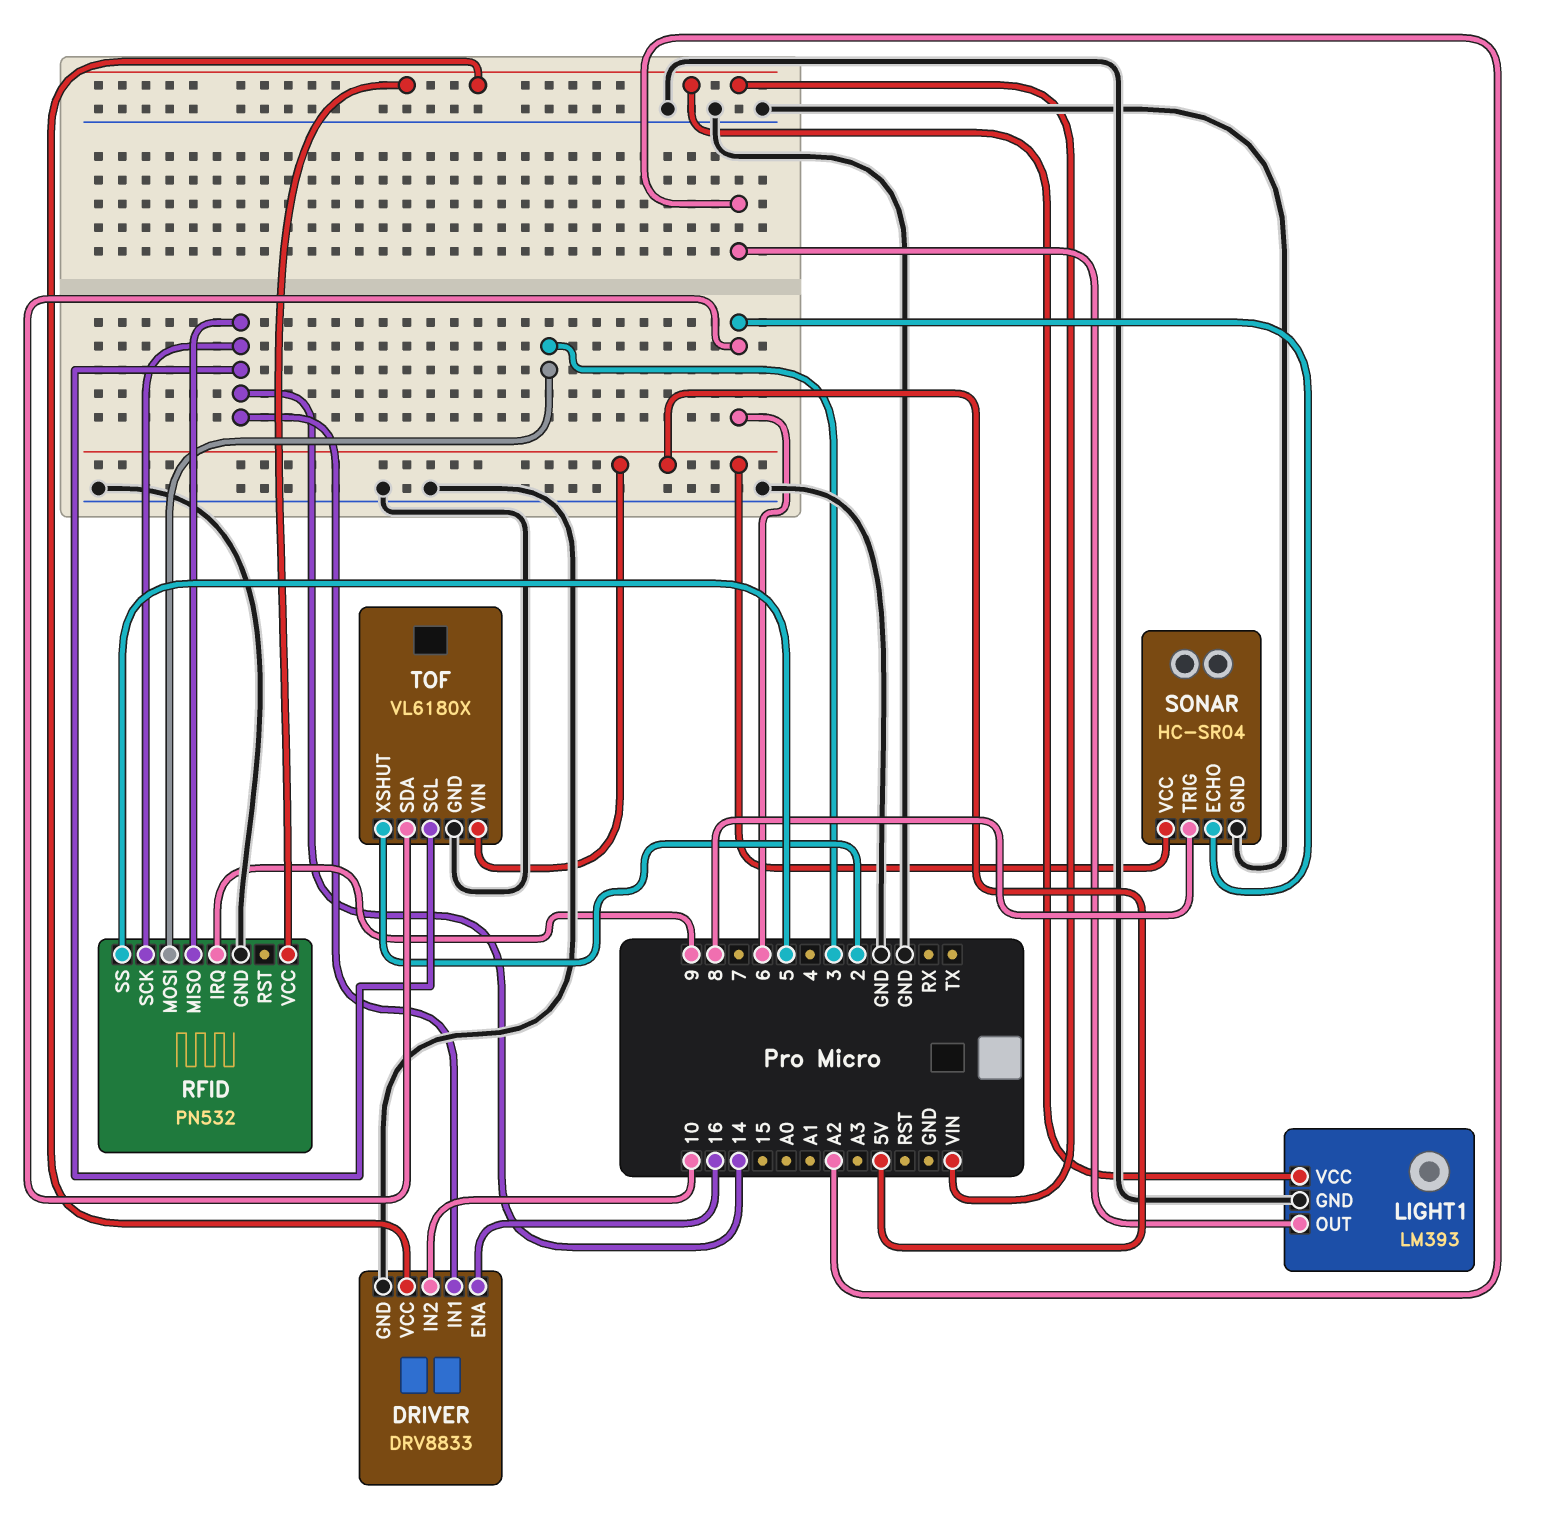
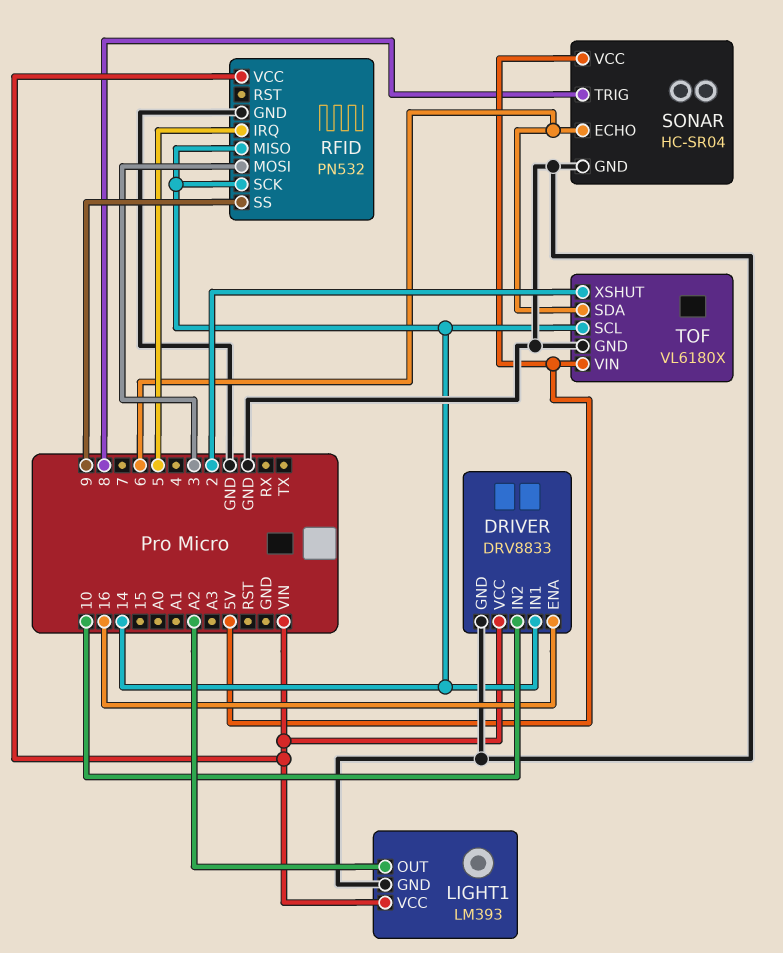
RFID pin IRQ: 9 -> 5
RFID pin SS: 5 -> 9

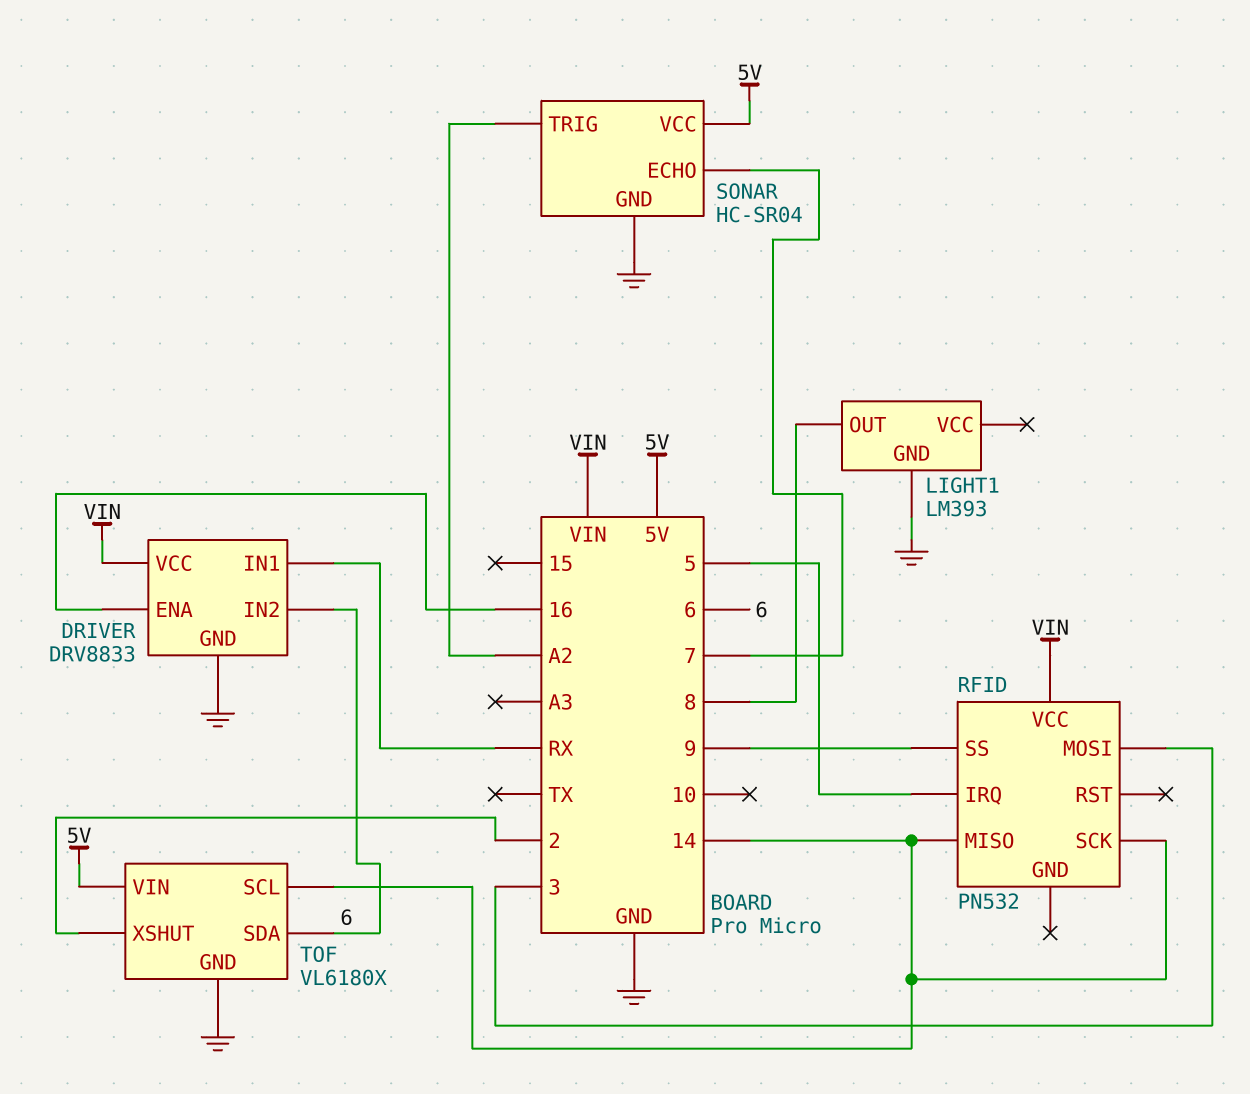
DRIVER pin IN1: 14 -> RX
DRIVER pin IN2: 10 -> 6
LIGHT1 pin OUT: A2 -> 8
LIGHT1 pin VCC: VIN -> none
RFID pin GND: GND -> none
SONAR pin ECHO: 6 -> 7
SONAR pin TRIG: 8 -> A2

